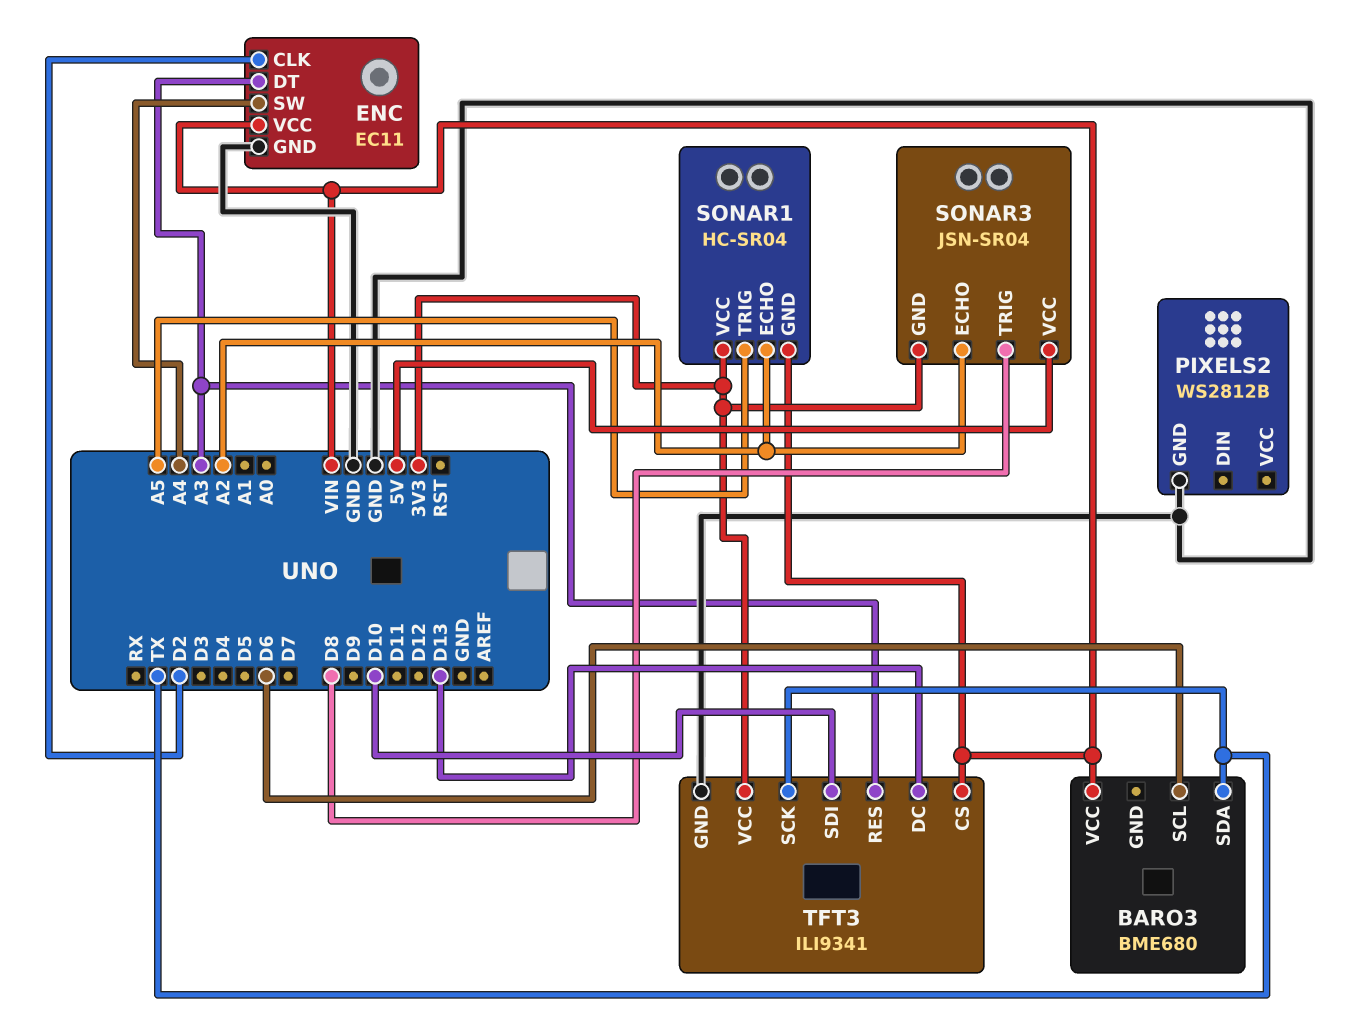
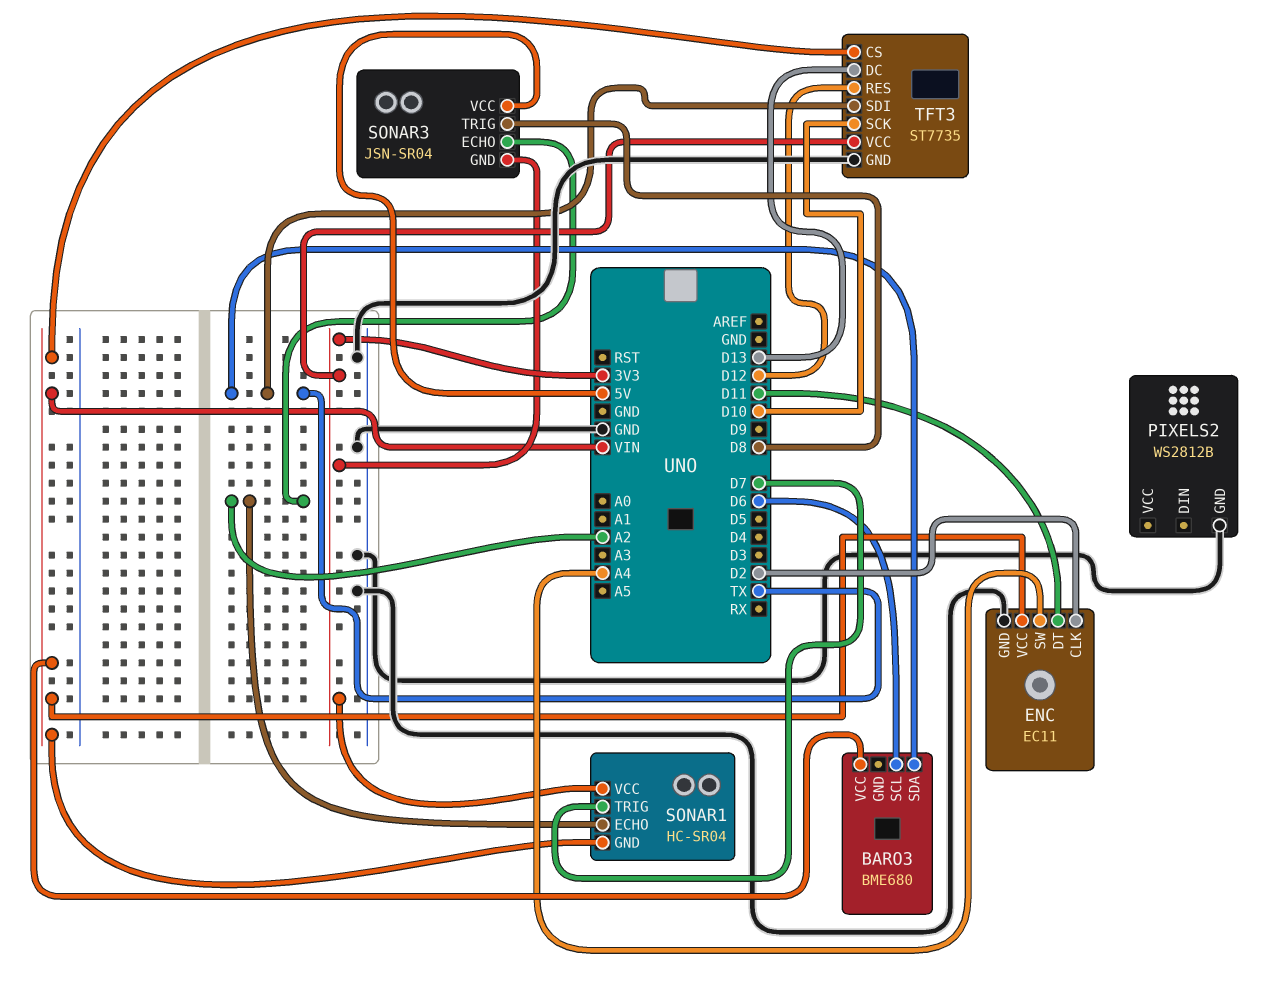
ENC pin DT: A3 -> D11
SONAR1 pin TRIG: A5 -> D7
TFT3: ILI9341 -> ST7735
TFT3 pin RES: A3 -> D12
TFT3 pin SCK: TX -> D10
TFT3 pin SDI: D10 -> TX

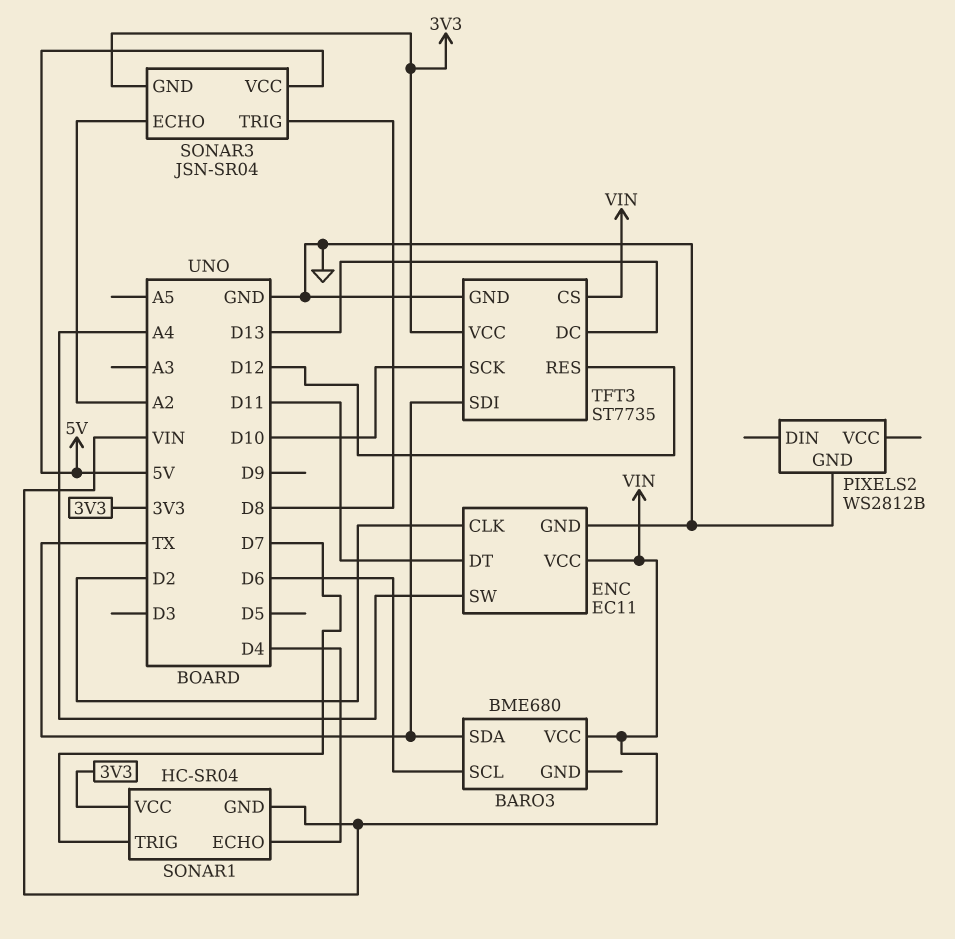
SONAR1 pin ECHO: A2 -> D4

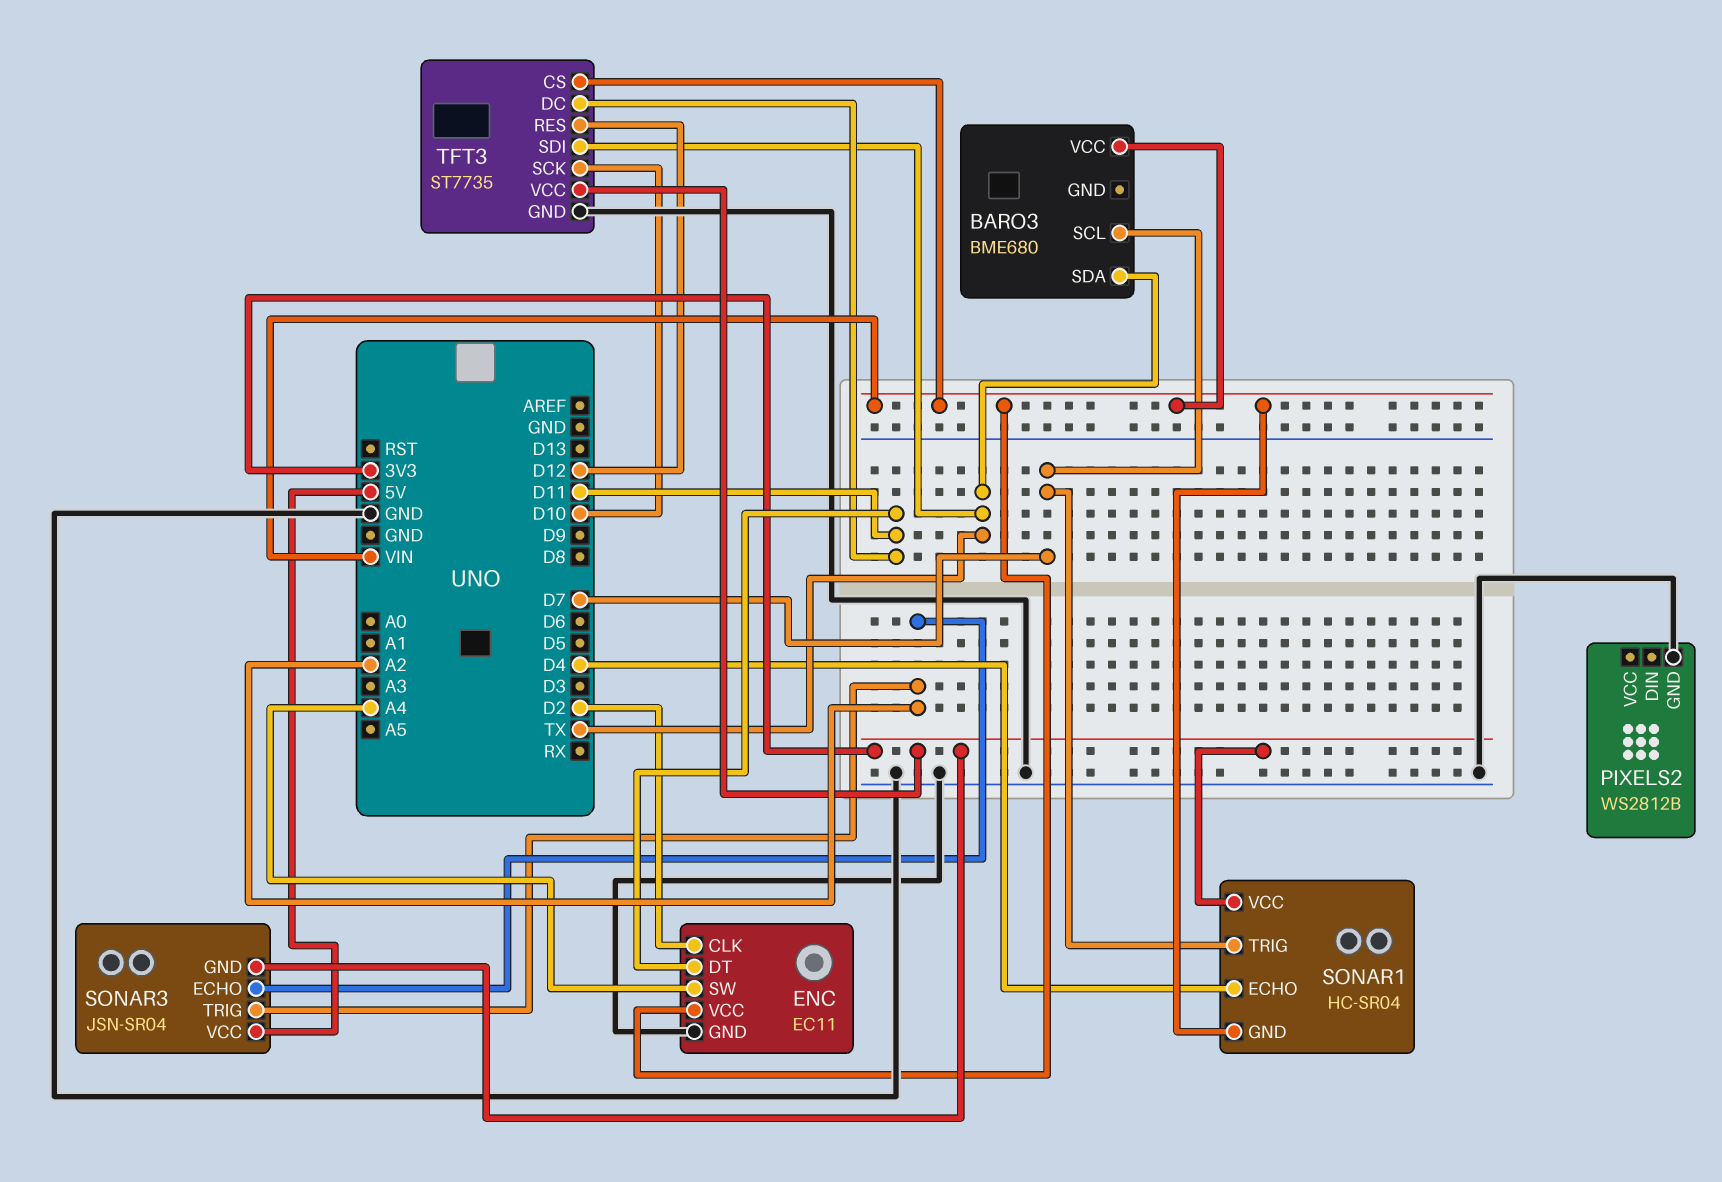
BARO3 pin SCL: D6 -> D7
SONAR3 pin TRIG: D8 -> A2
TFT3 pin DC: D13 -> D11

